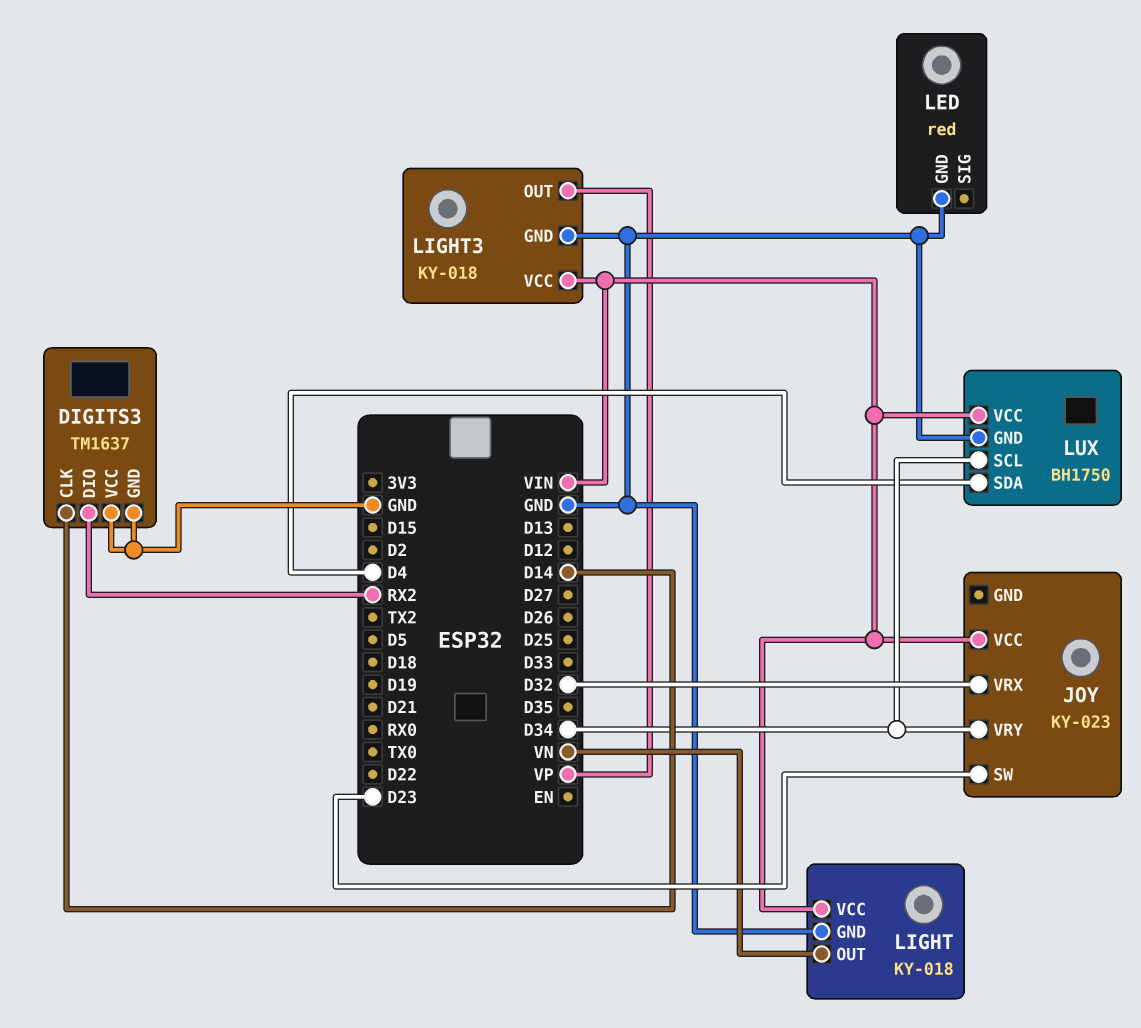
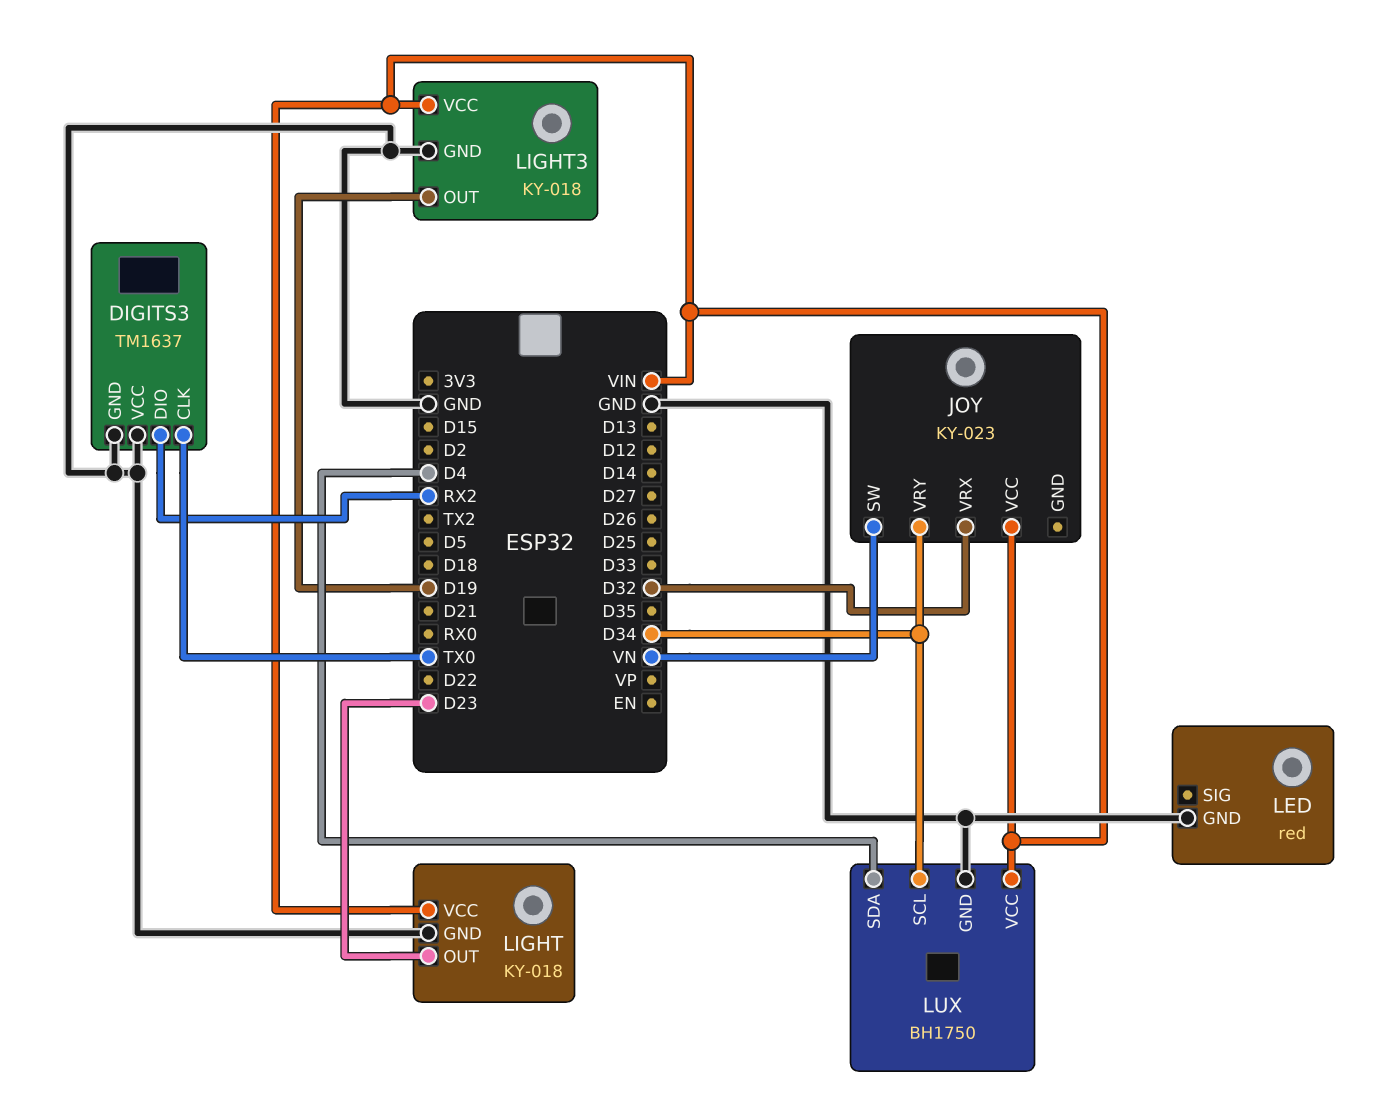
DIGITS3 pin CLK: D14 -> TX0
JOY pin SW: D23 -> VN
LIGHT pin OUT: VN -> D23
LIGHT3 pin OUT: VP -> D19

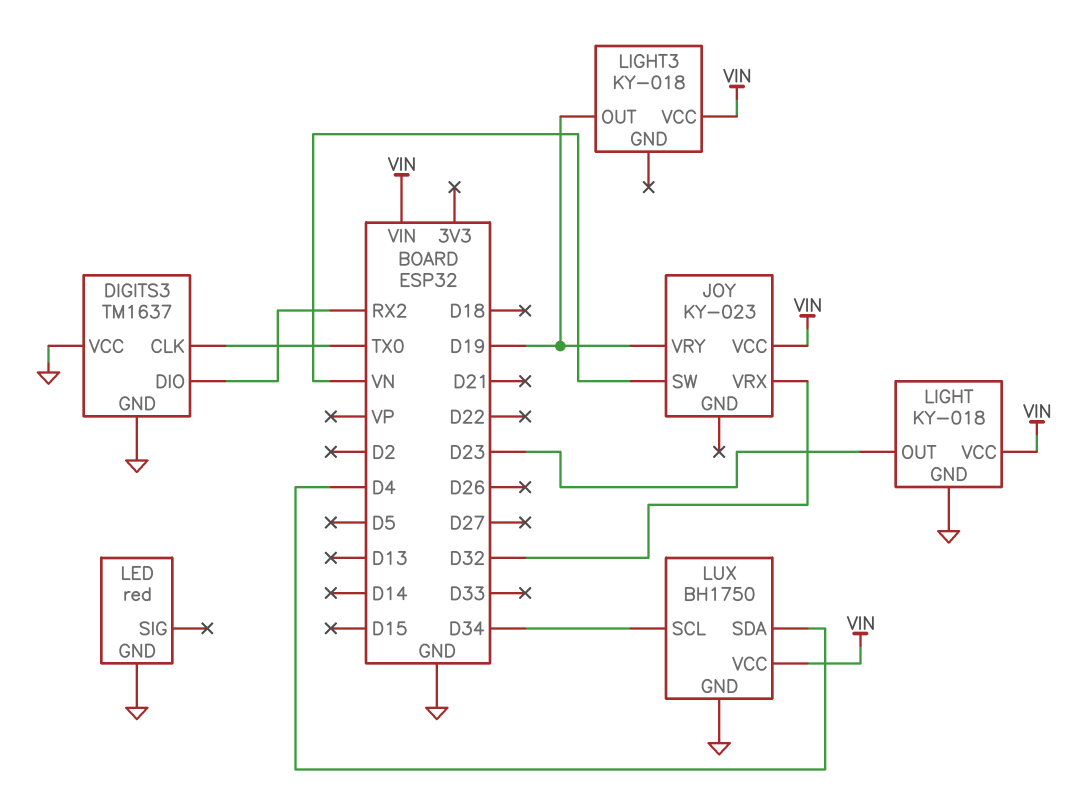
JOY pin VRY: D34 -> D19
LIGHT3 pin GND: GND -> none

